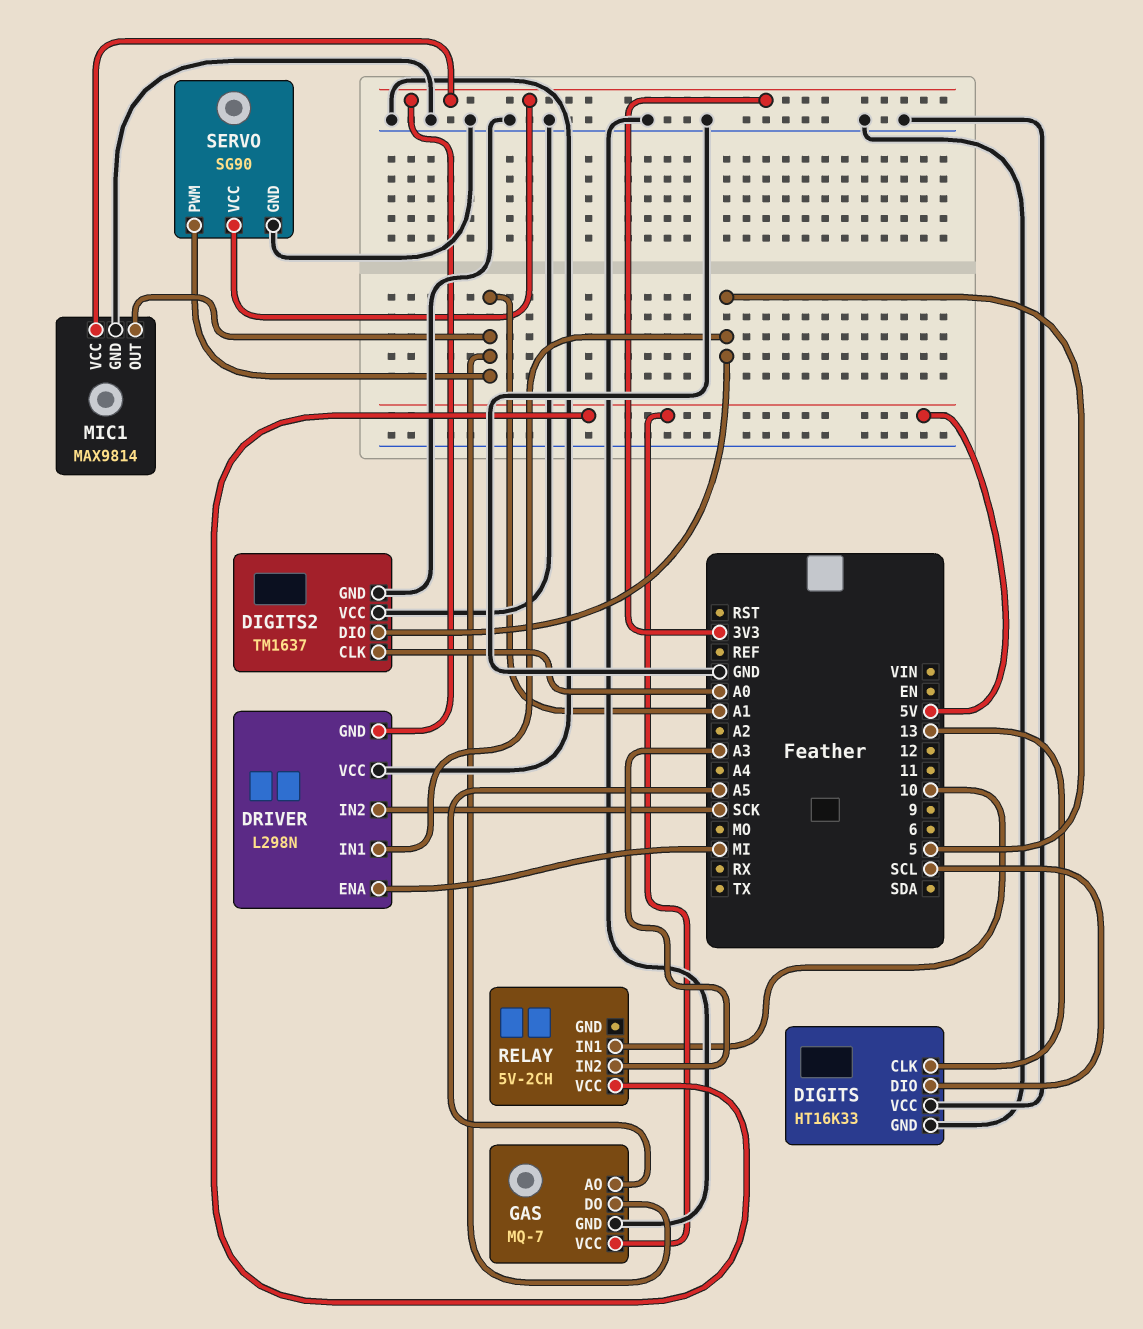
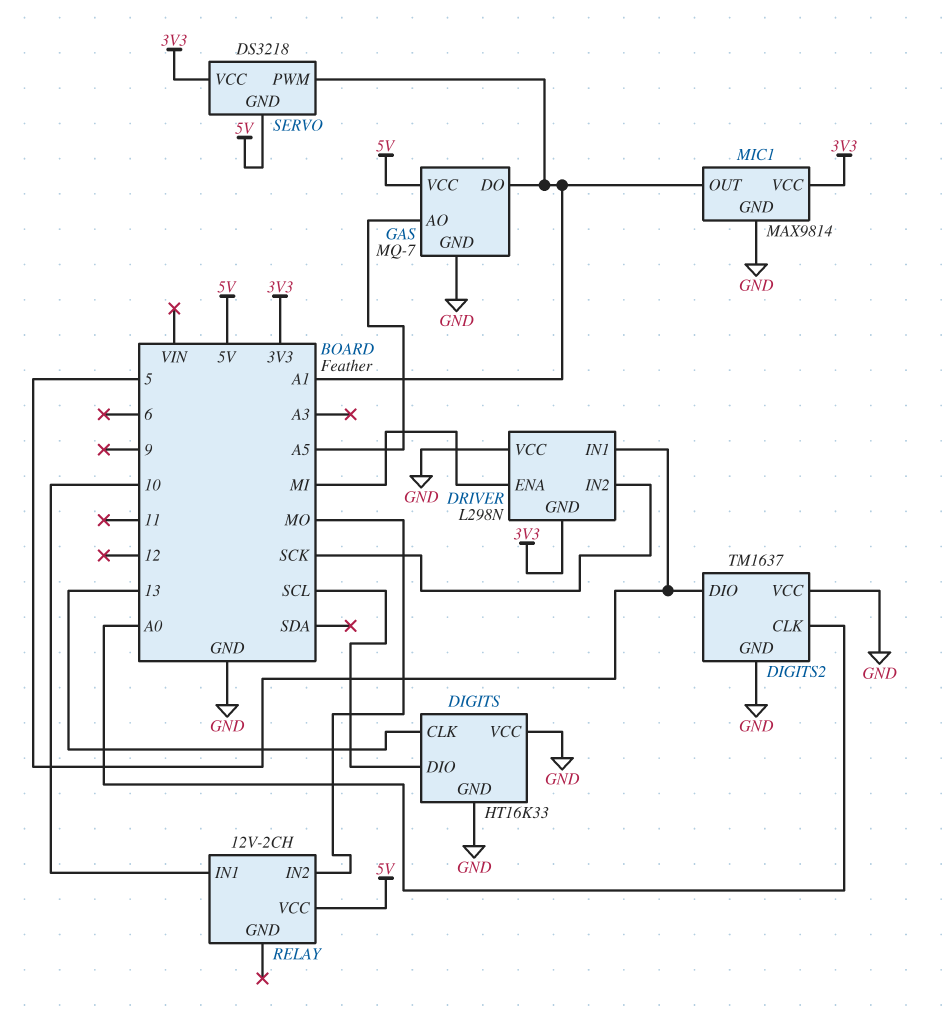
RELAY: 5V-2CH -> 12V-2CH
RELAY pin IN2: A3 -> MO
SERVO: SG90 -> DS3218
SERVO pin GND: GND -> 5V

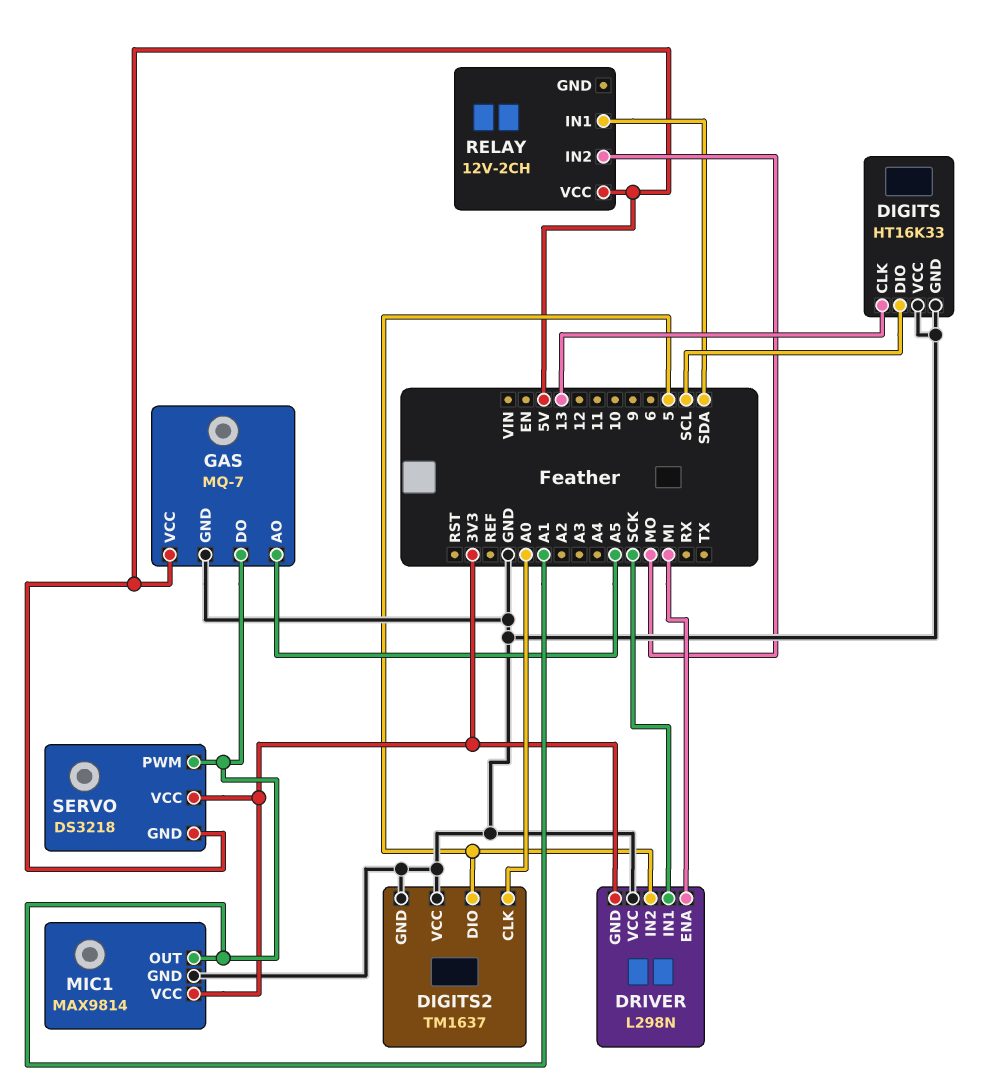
DRIVER pin IN1: 5 -> SCK
DRIVER pin IN2: SCK -> 5
RELAY pin IN1: 10 -> SDA

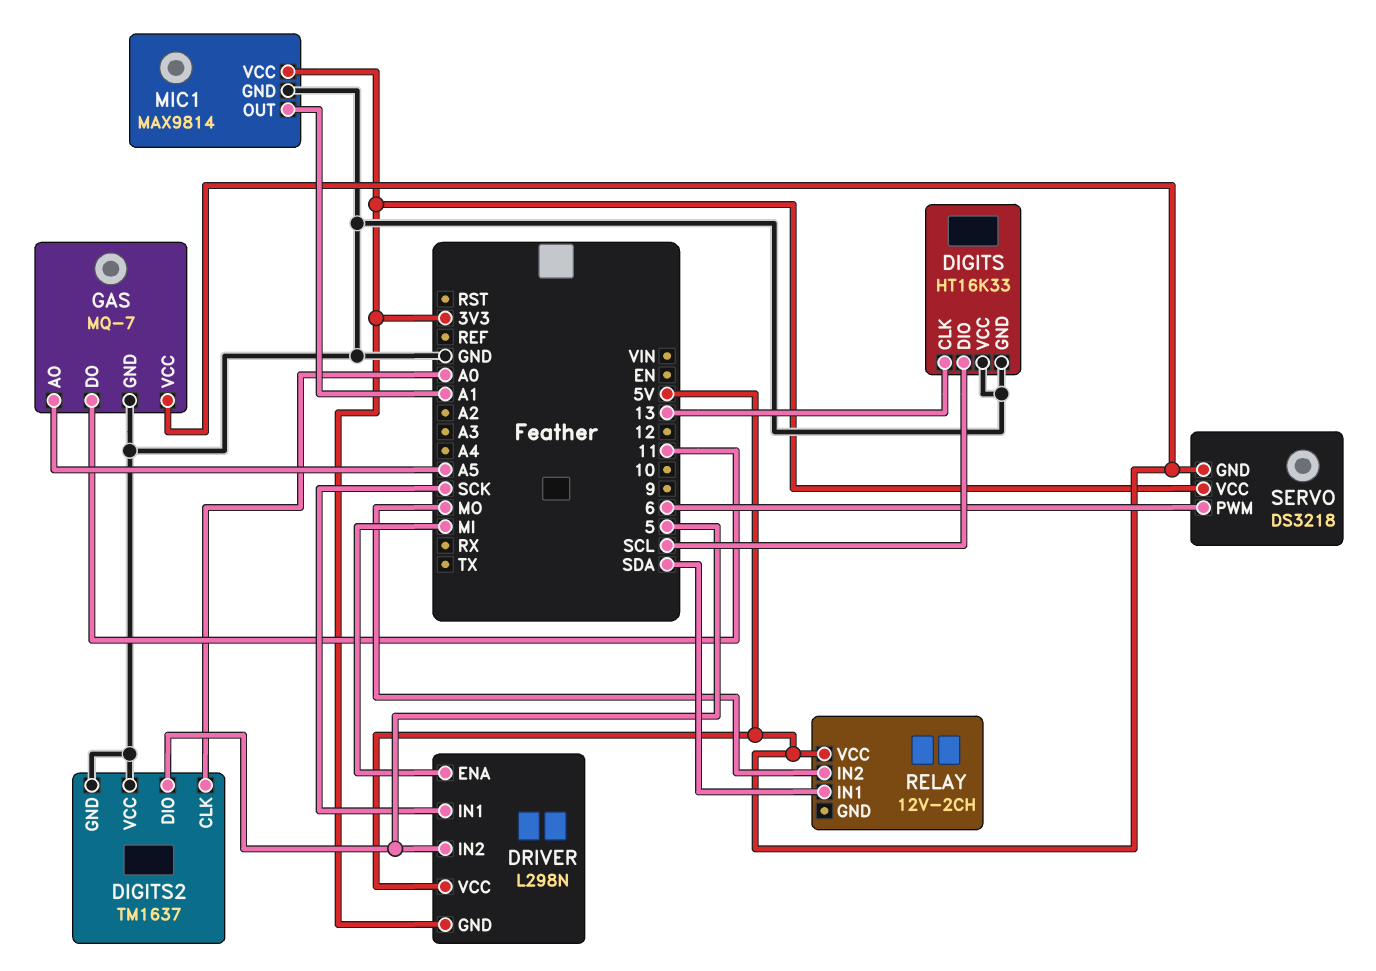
DRIVER pin VCC: GND -> 5V
GAS pin DO: A1 -> 11
SERVO pin PWM: A1 -> 6

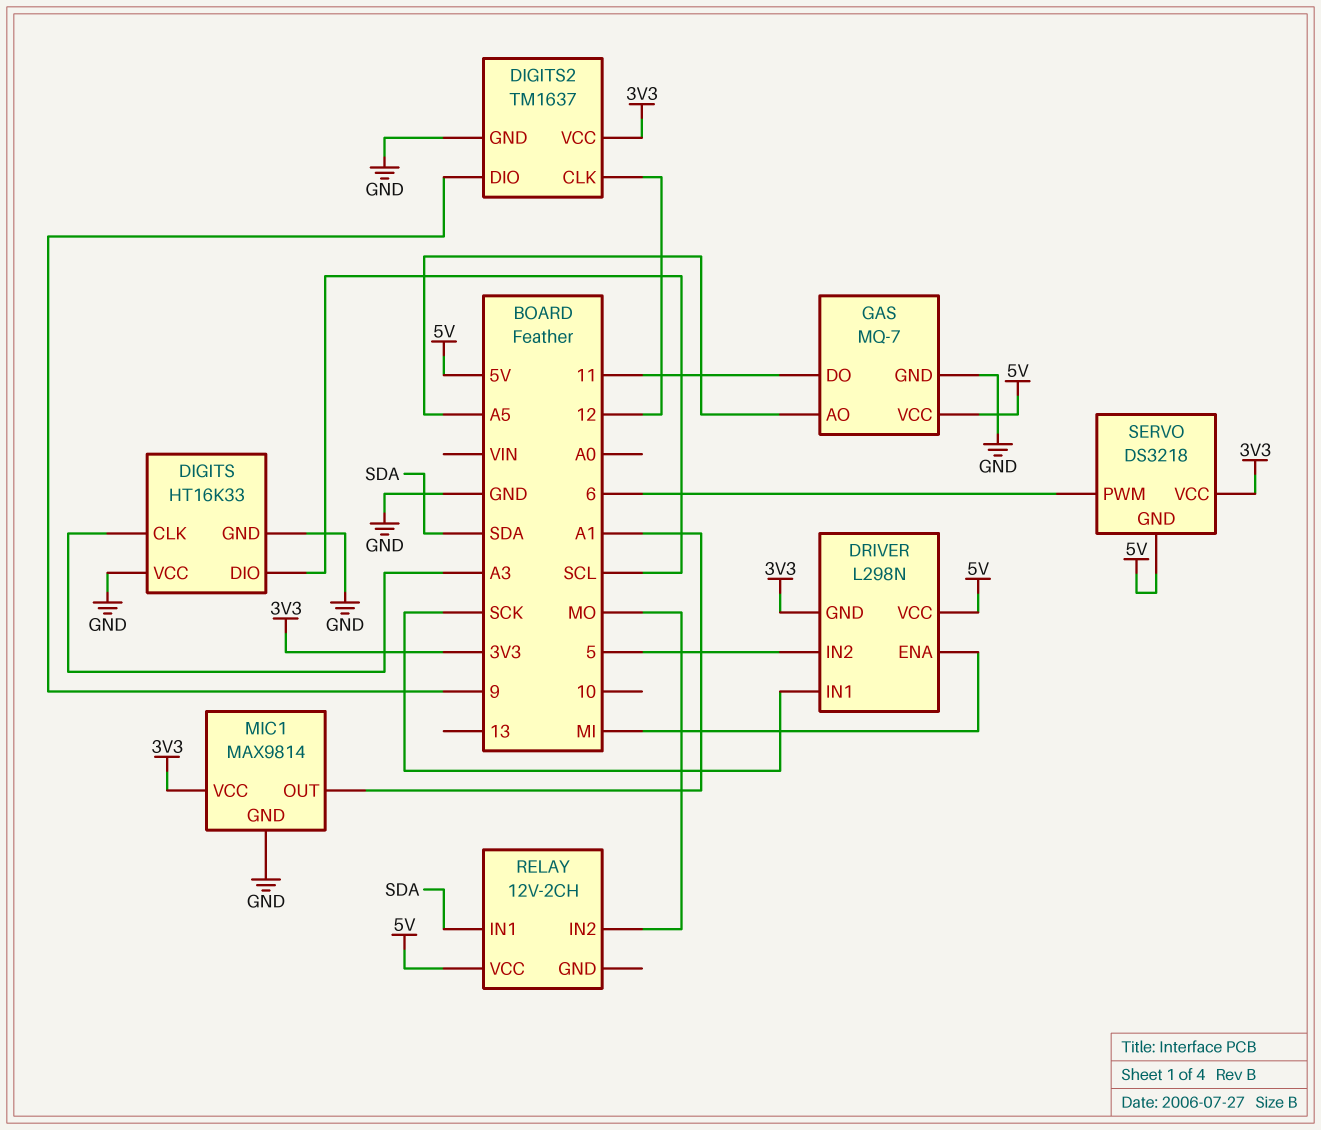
DIGITS pin CLK: 13 -> A3
DIGITS2 pin CLK: A0 -> 12
DIGITS2 pin DIO: 5 -> 9
DIGITS2 pin VCC: GND -> 3V3

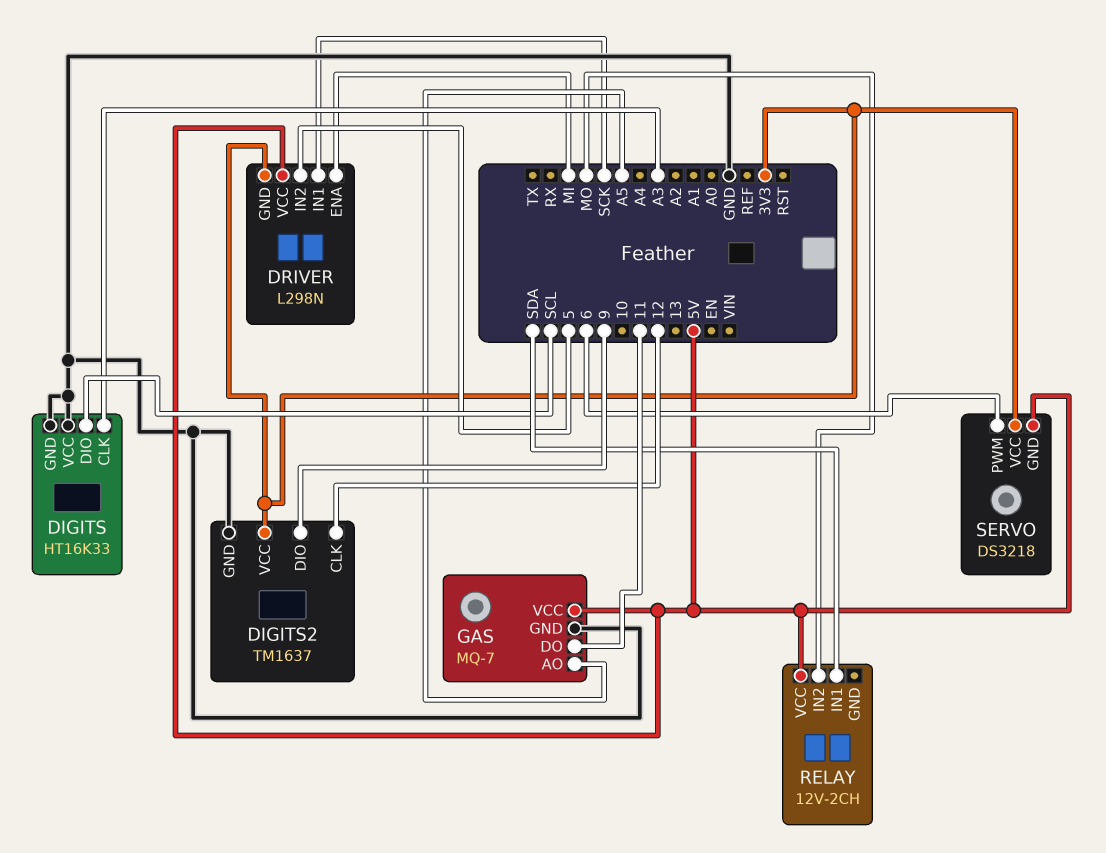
MIC1: MAX9814 -> none
MIC1 pin GND: GND -> none
MIC1 pin OUT: A1 -> none
MIC1 pin VCC: 3V3 -> none

